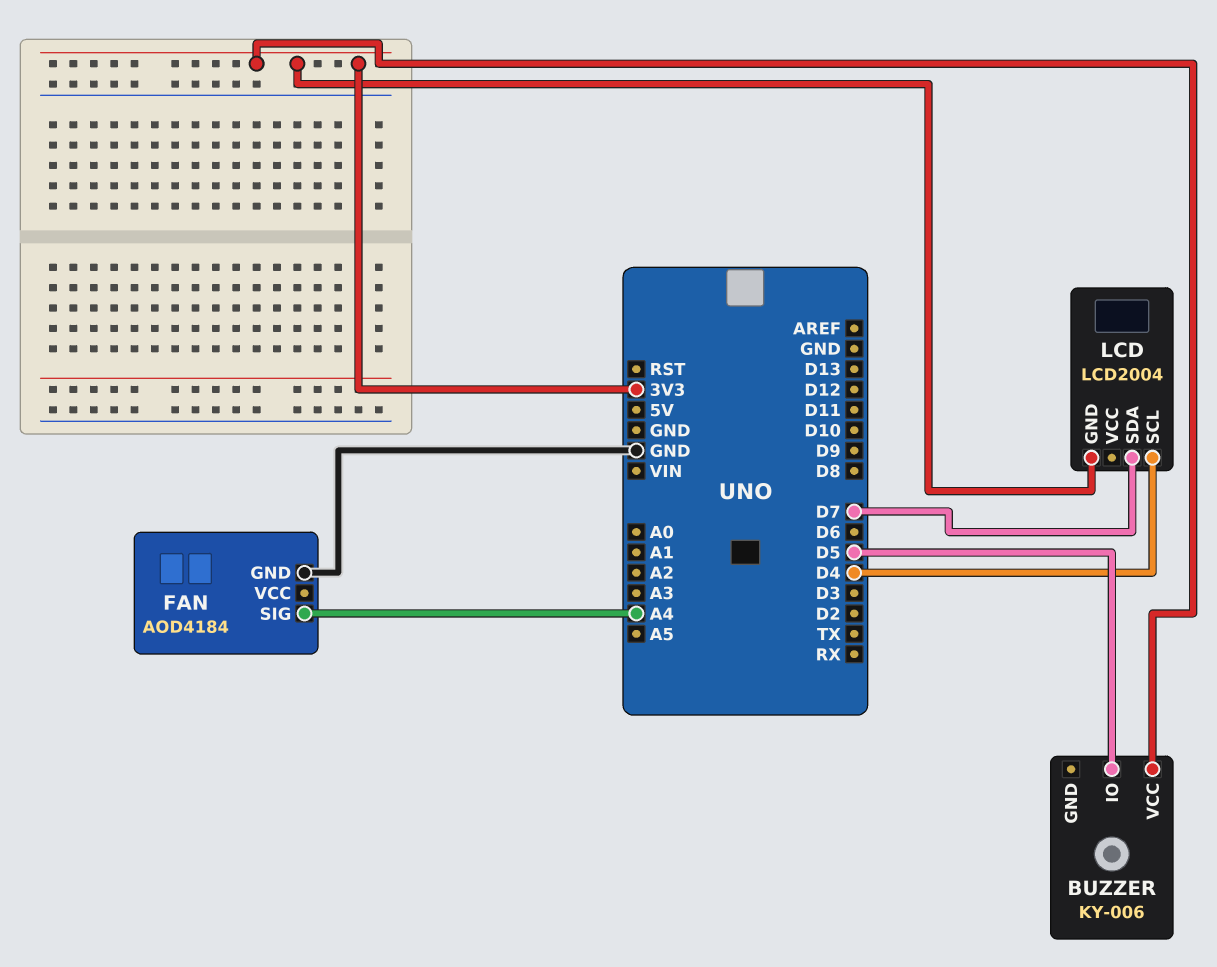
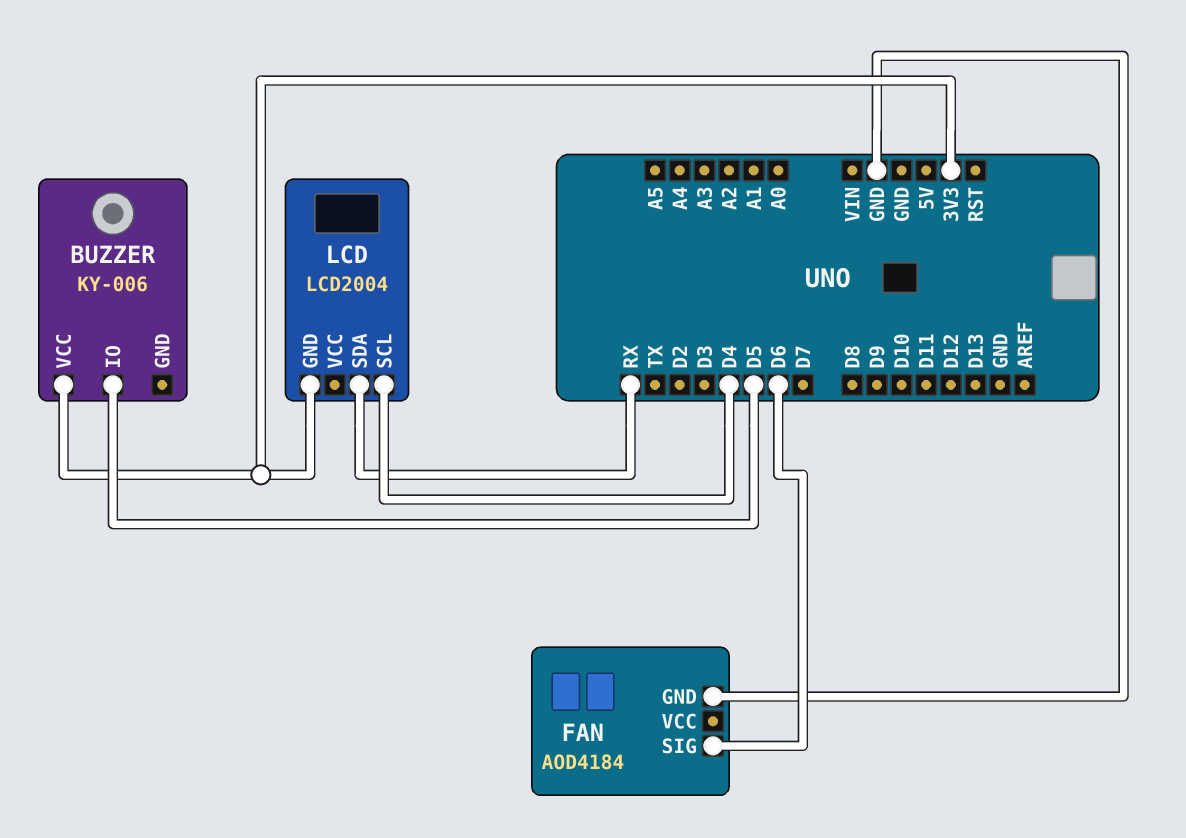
FAN pin SIG: A4 -> D6
LCD pin SDA: D7 -> RX

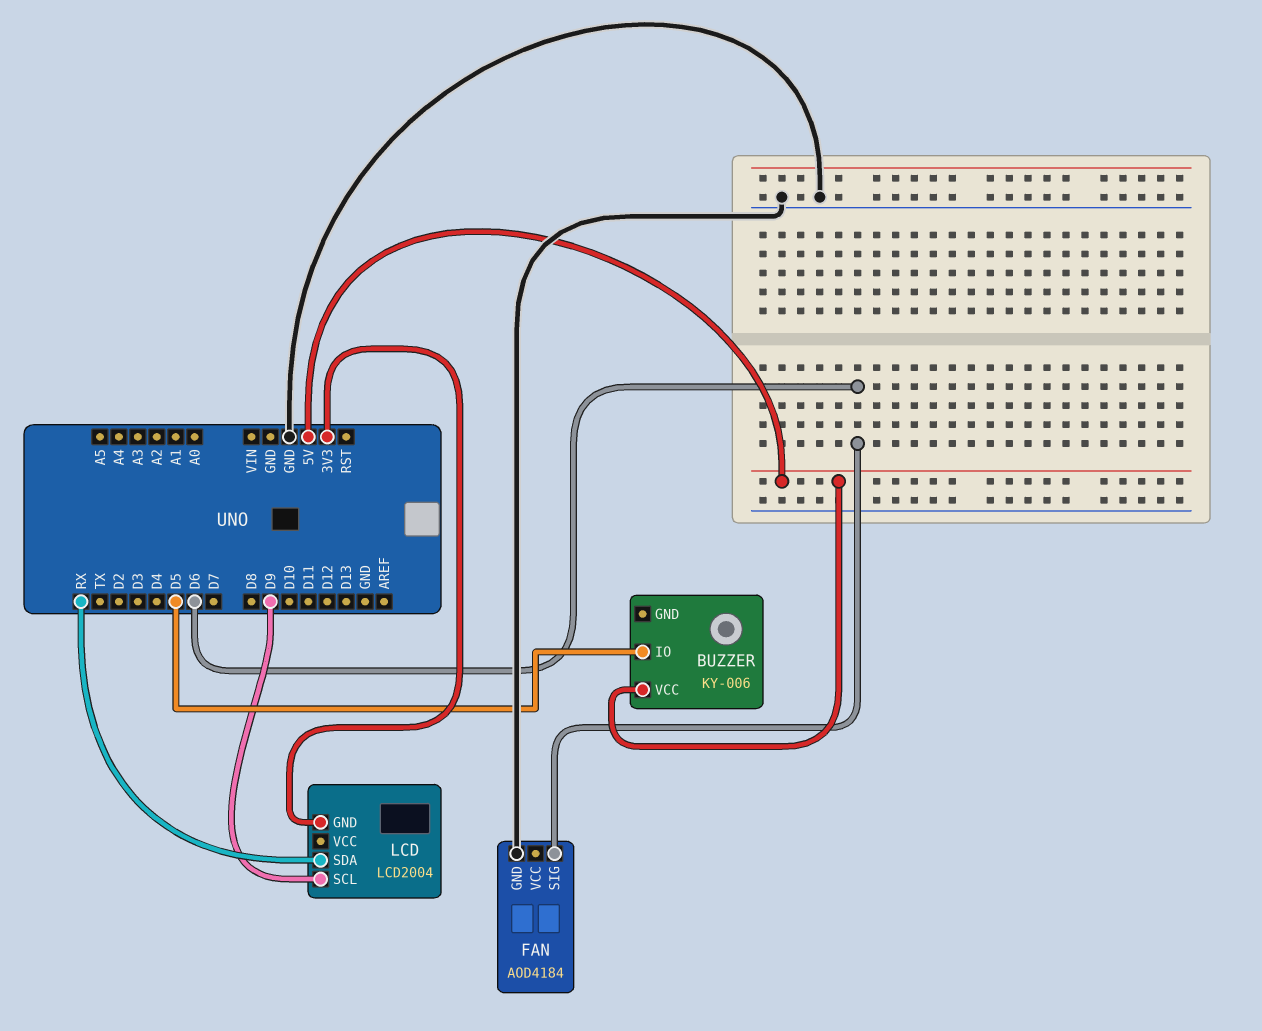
BUZZER pin VCC: 3V3 -> 5V
LCD pin SCL: D4 -> D9

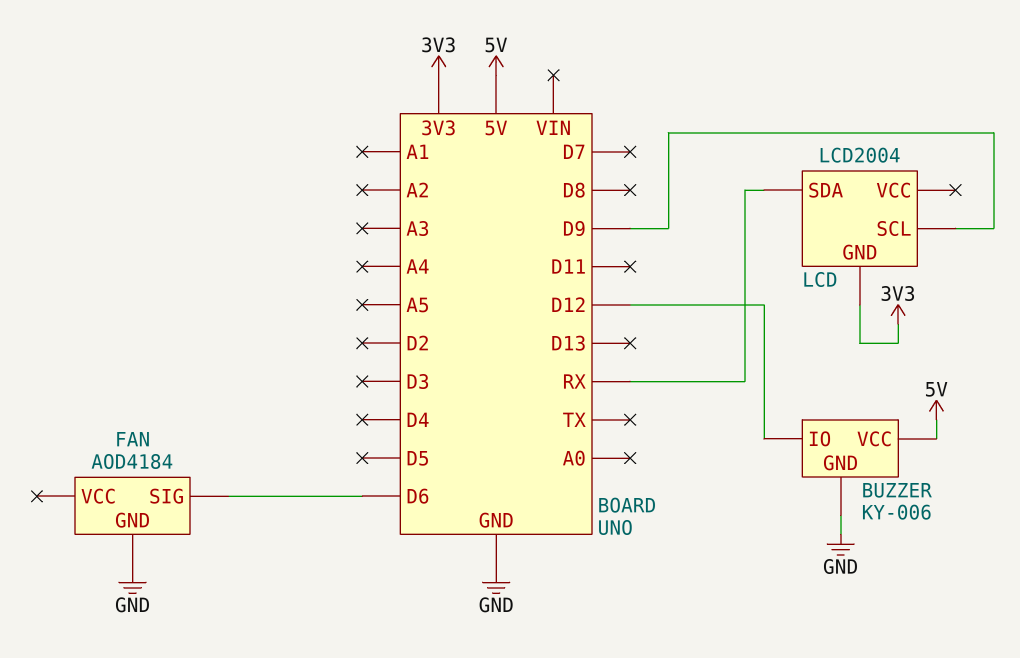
BUZZER pin GND: none -> GND
BUZZER pin IO: D5 -> D12

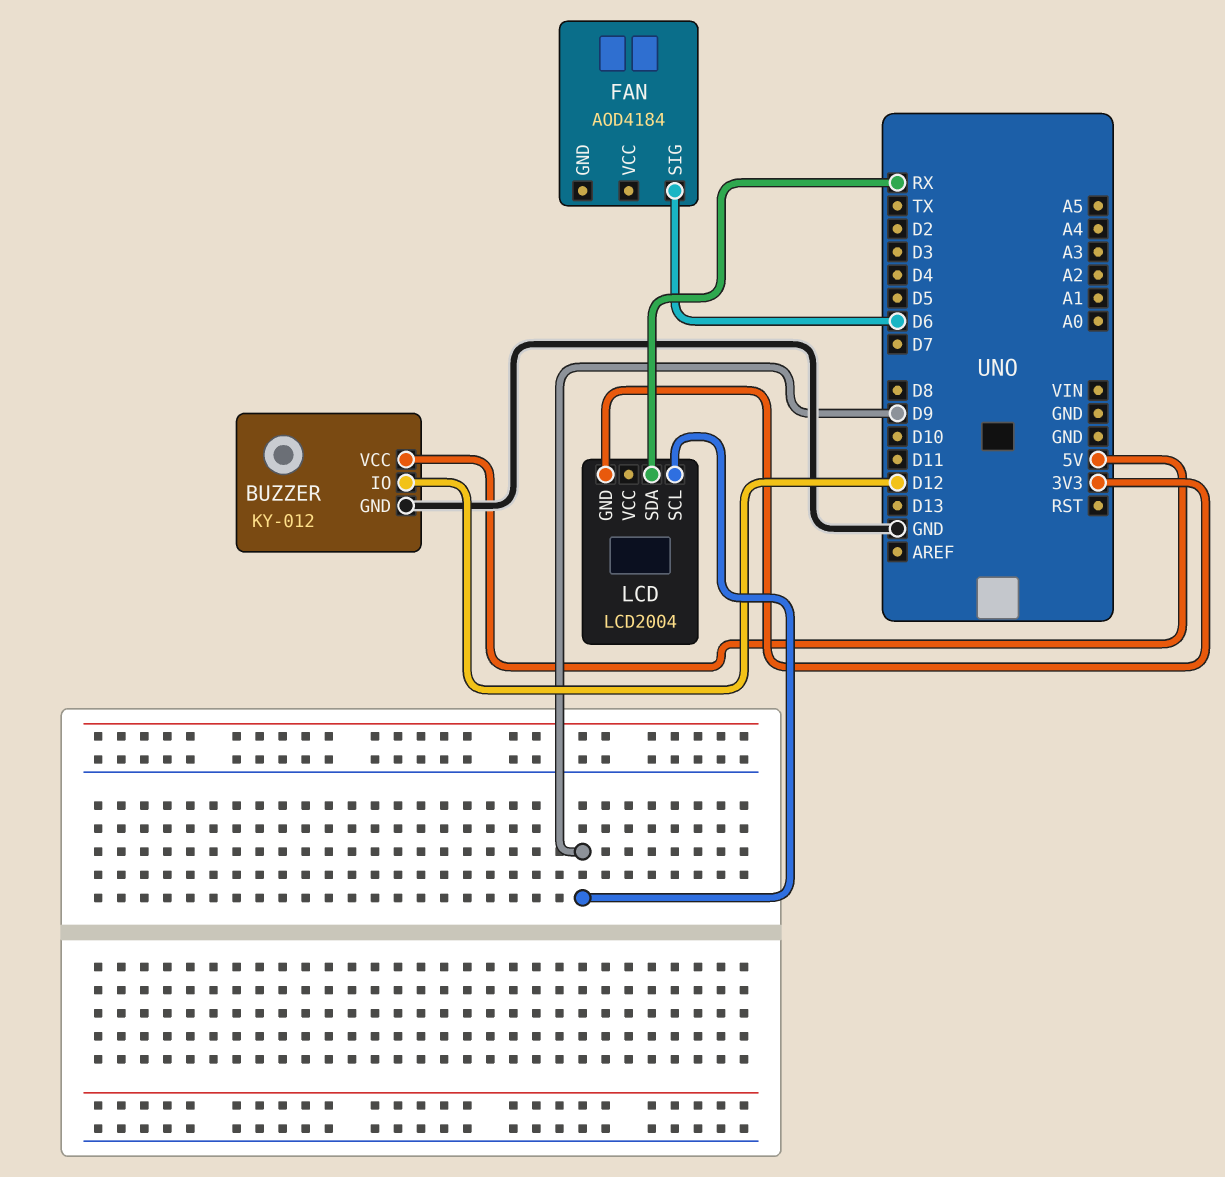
BUZZER: KY-006 -> KY-012
FAN pin GND: GND -> none

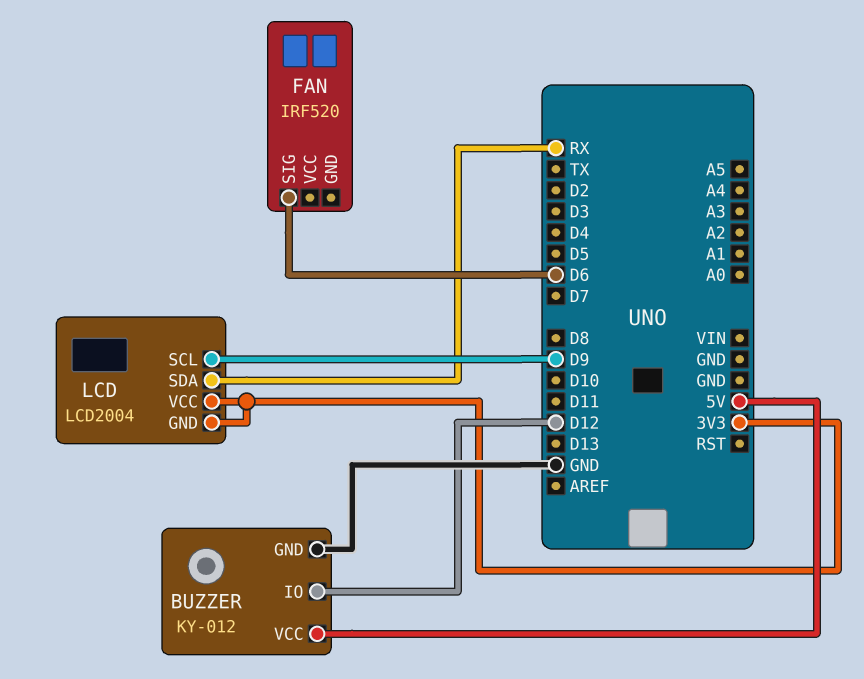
FAN: AOD4184 -> IRF520
LCD pin VCC: none -> 3V3

